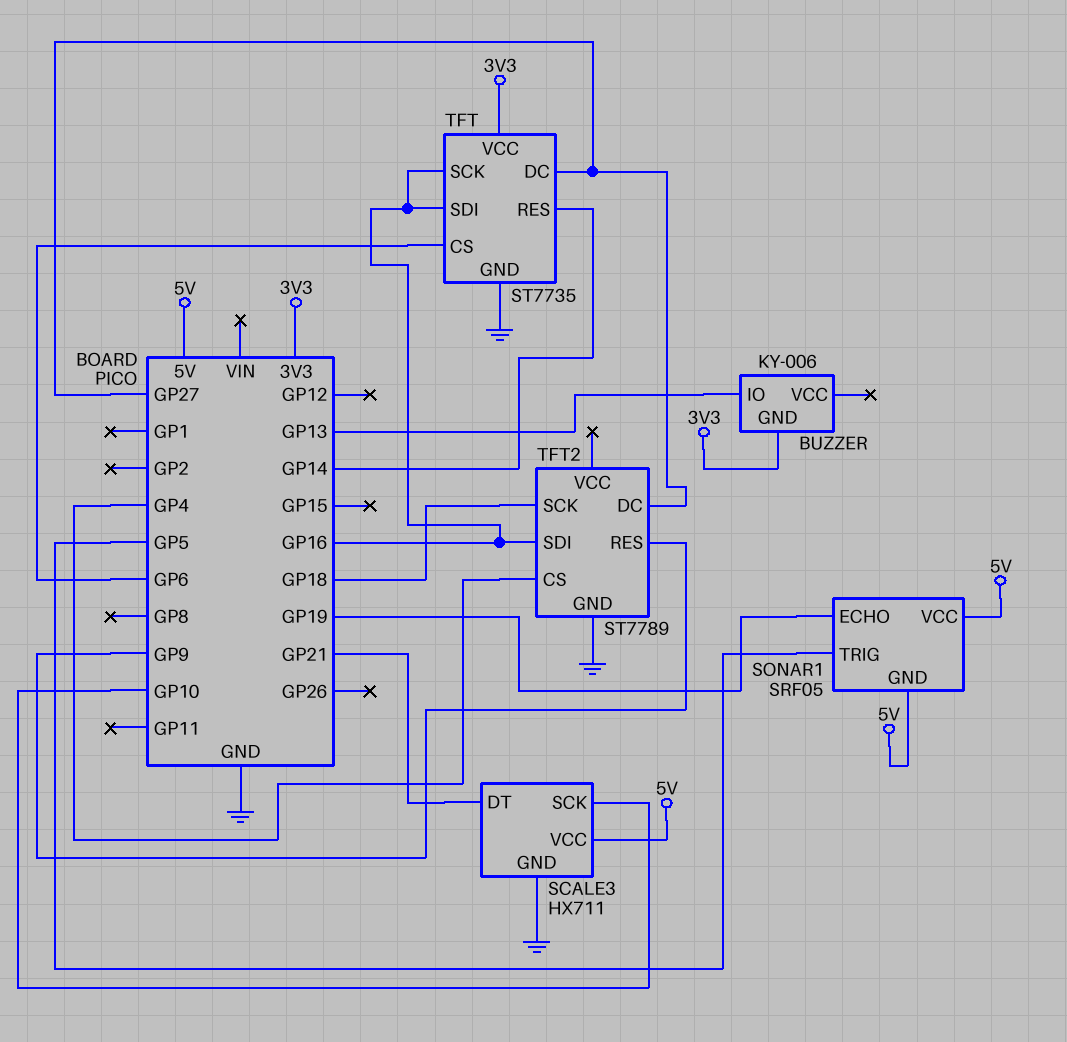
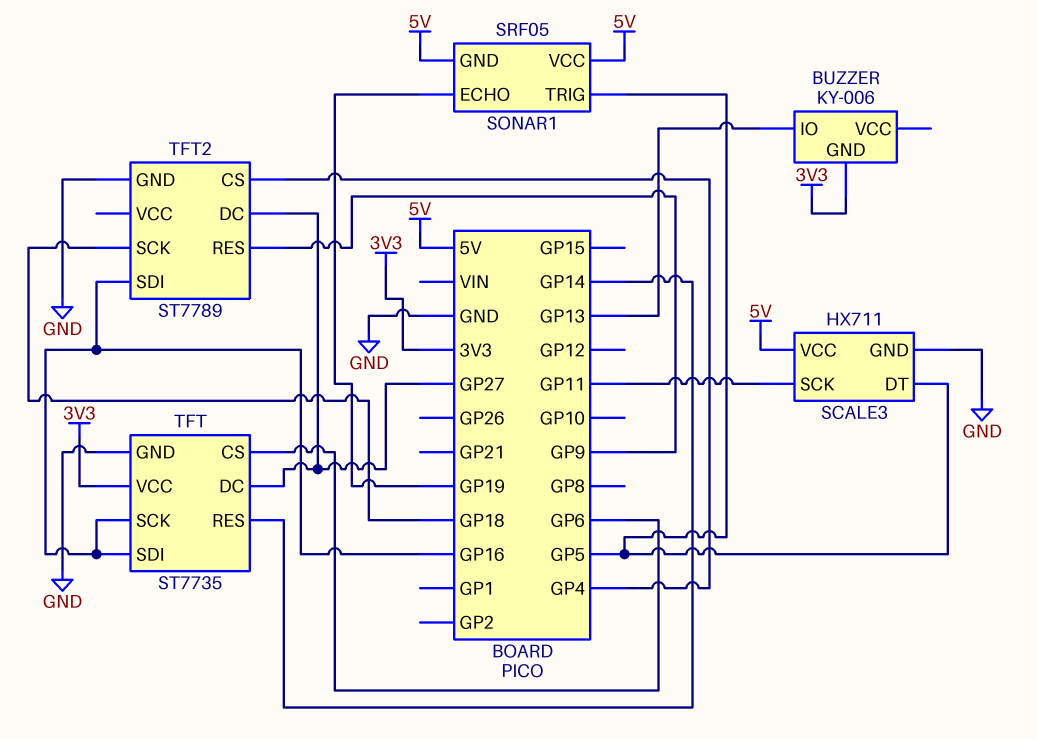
SCALE3 pin DT: GP21 -> GP5
SCALE3 pin SCK: GP10 -> GP11

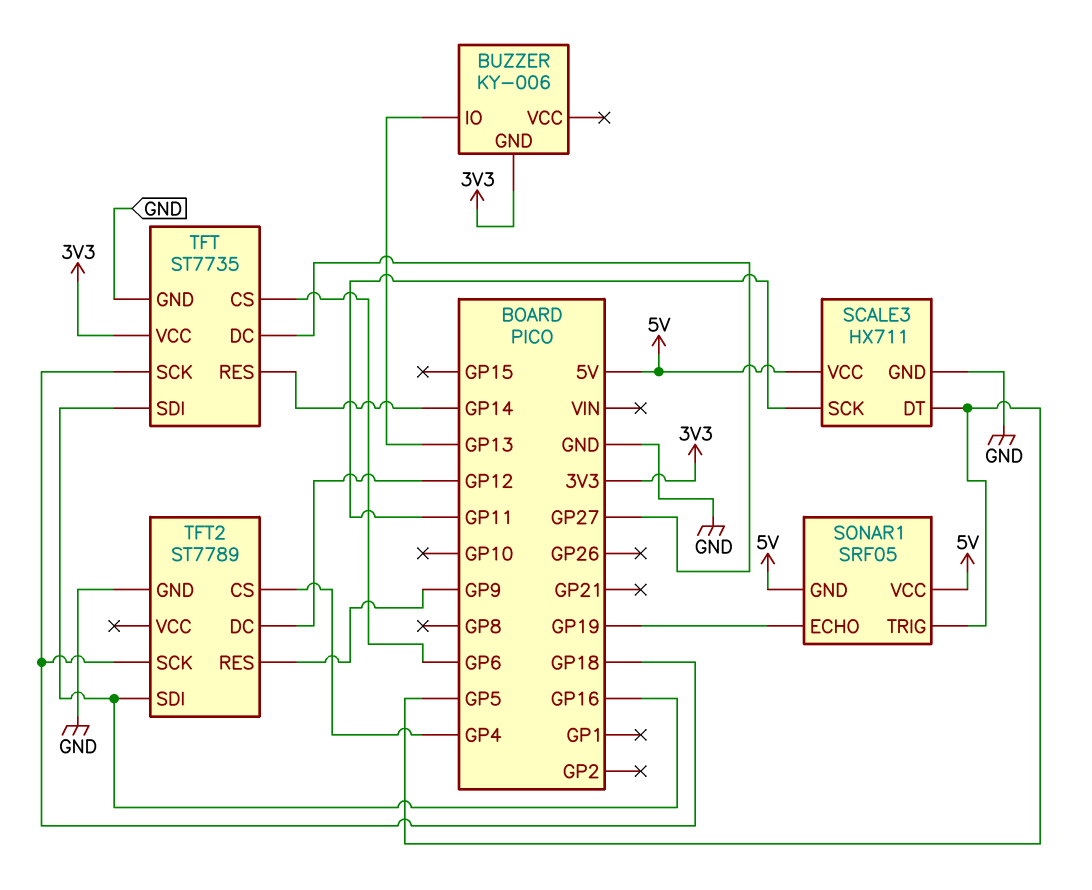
TFT pin SCK: GP16 -> GP18
TFT2 pin DC: GP27 -> GP12

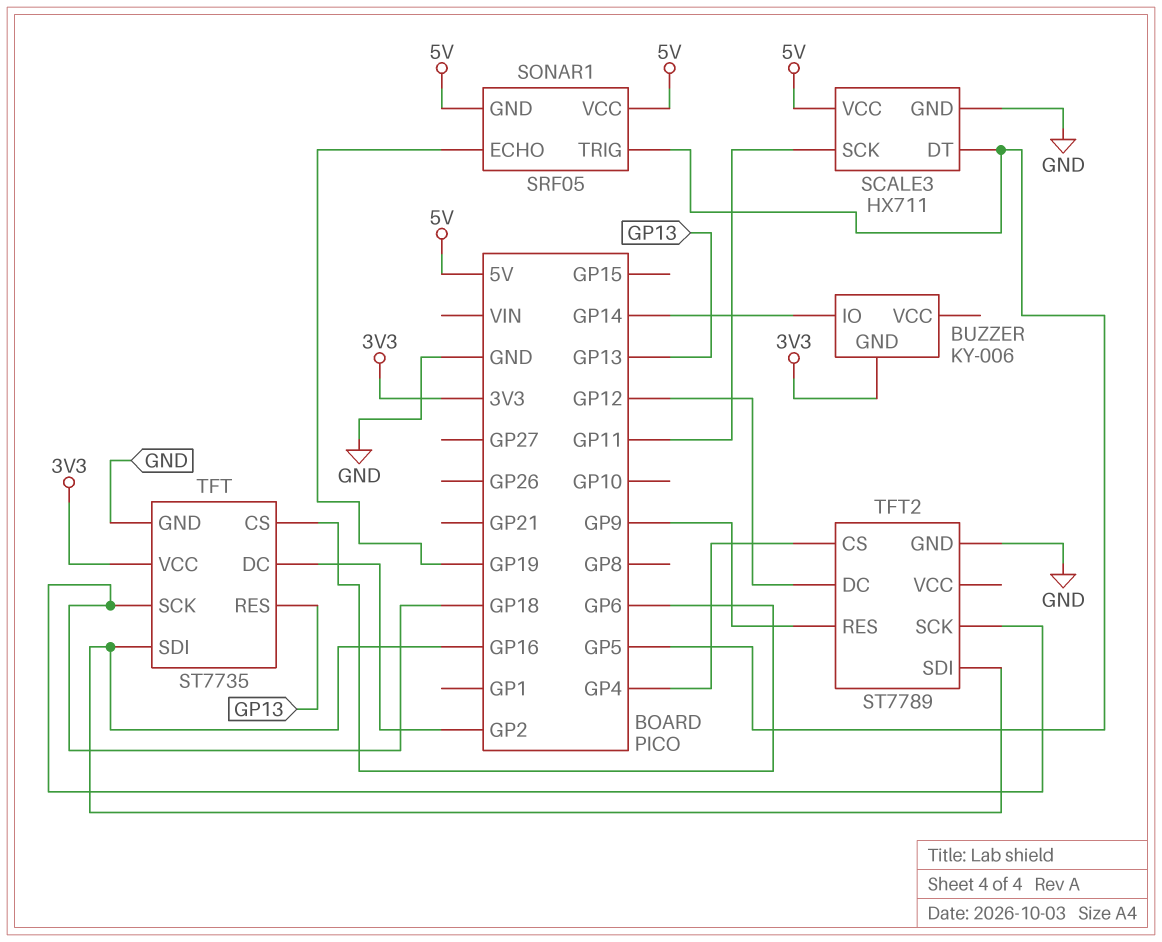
BUZZER pin IO: GP13 -> GP14
TFT pin DC: GP27 -> GP2
TFT pin RES: GP14 -> GP13

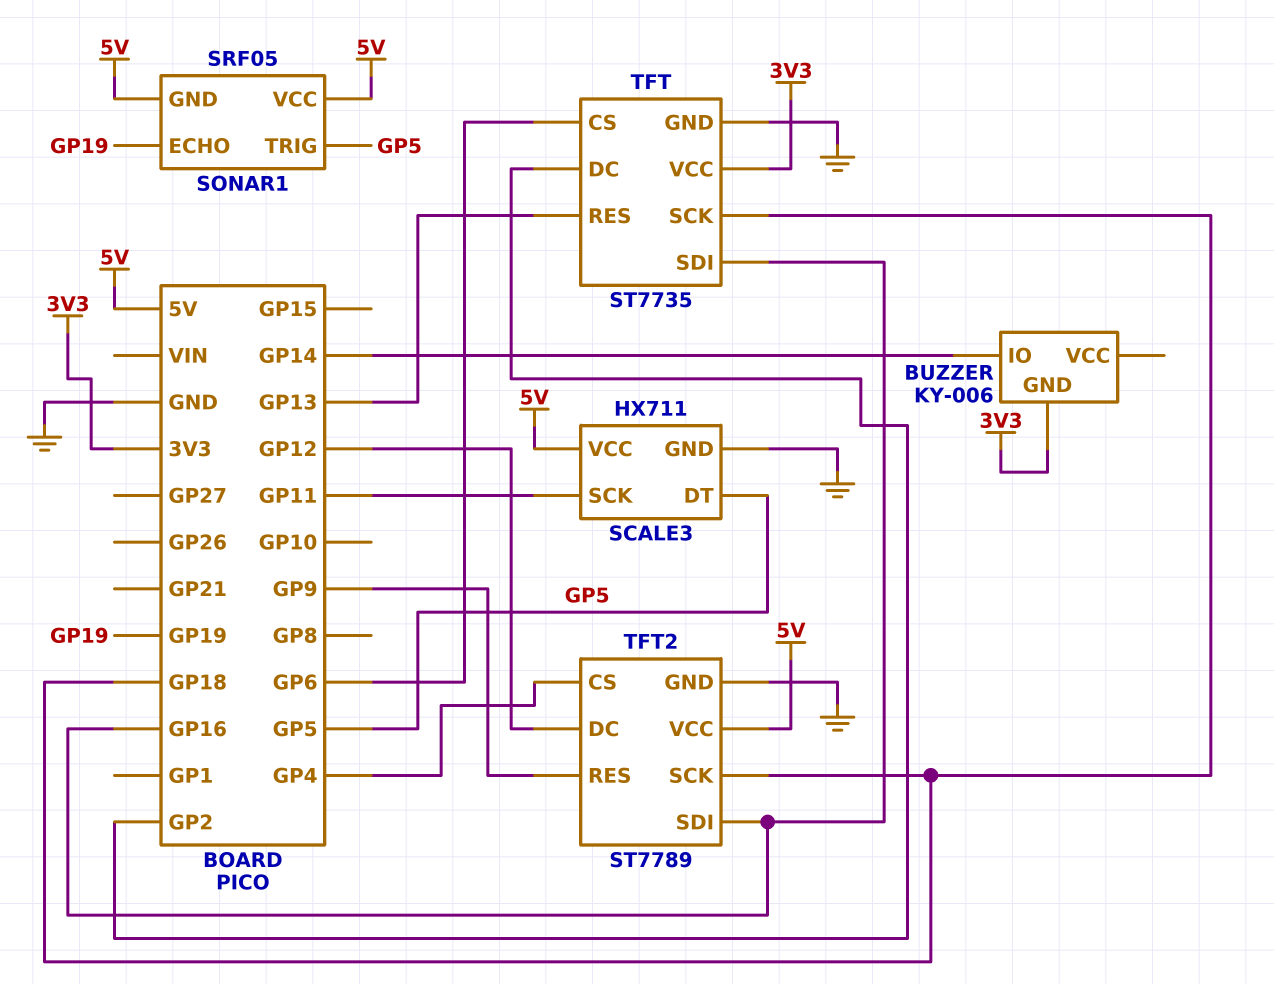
TFT2 pin VCC: none -> 5V

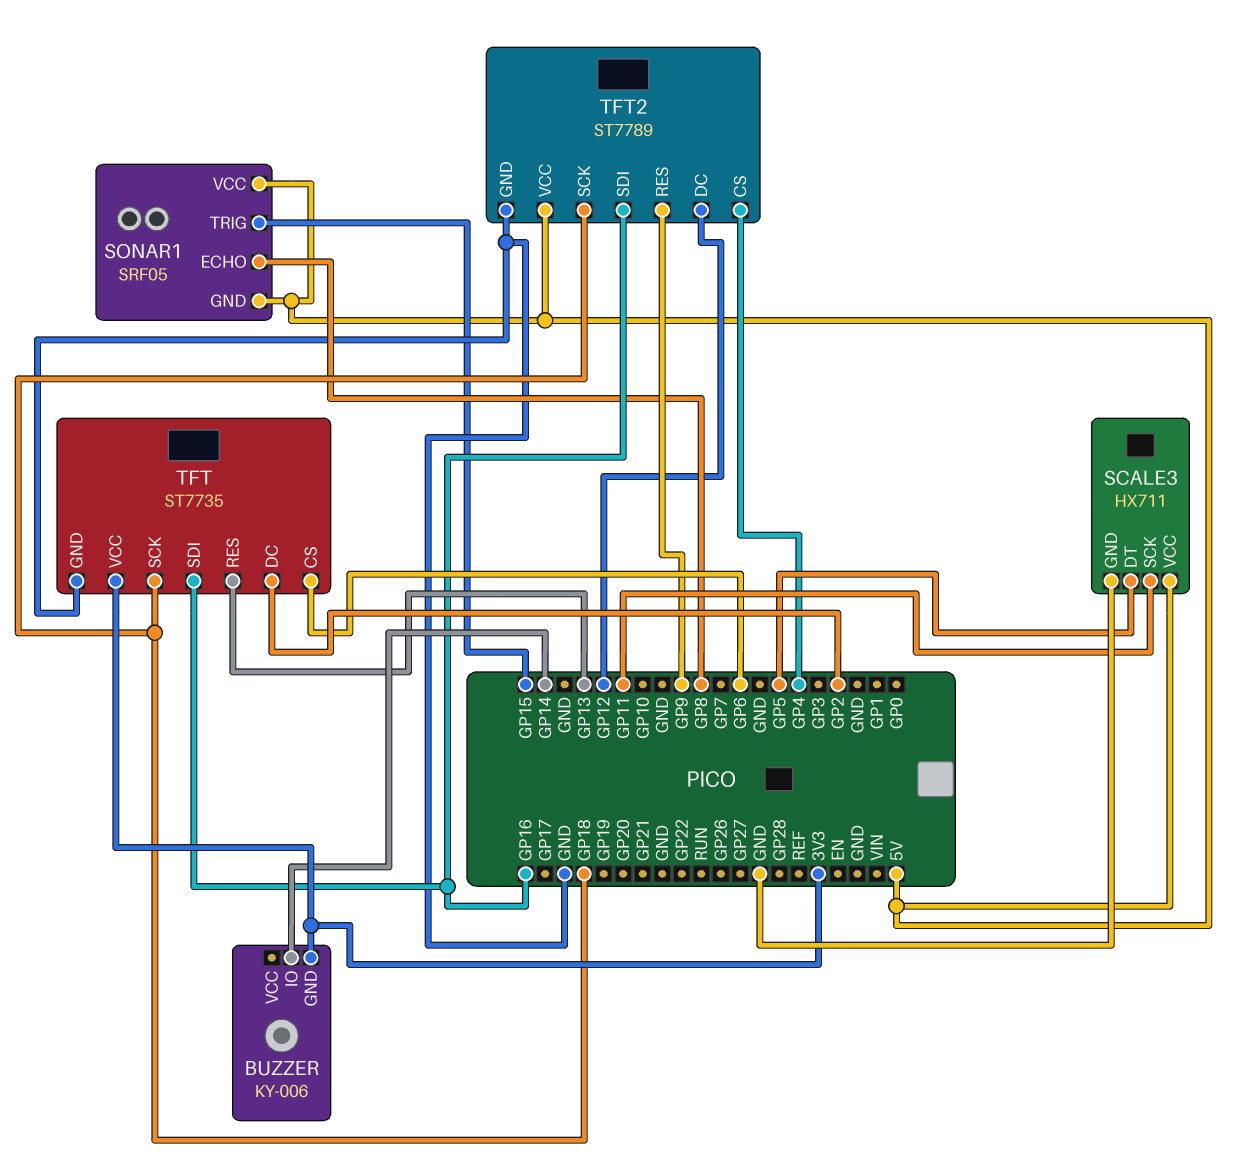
SONAR1 pin ECHO: GP19 -> GP8
SONAR1 pin TRIG: GP5 -> GP15

